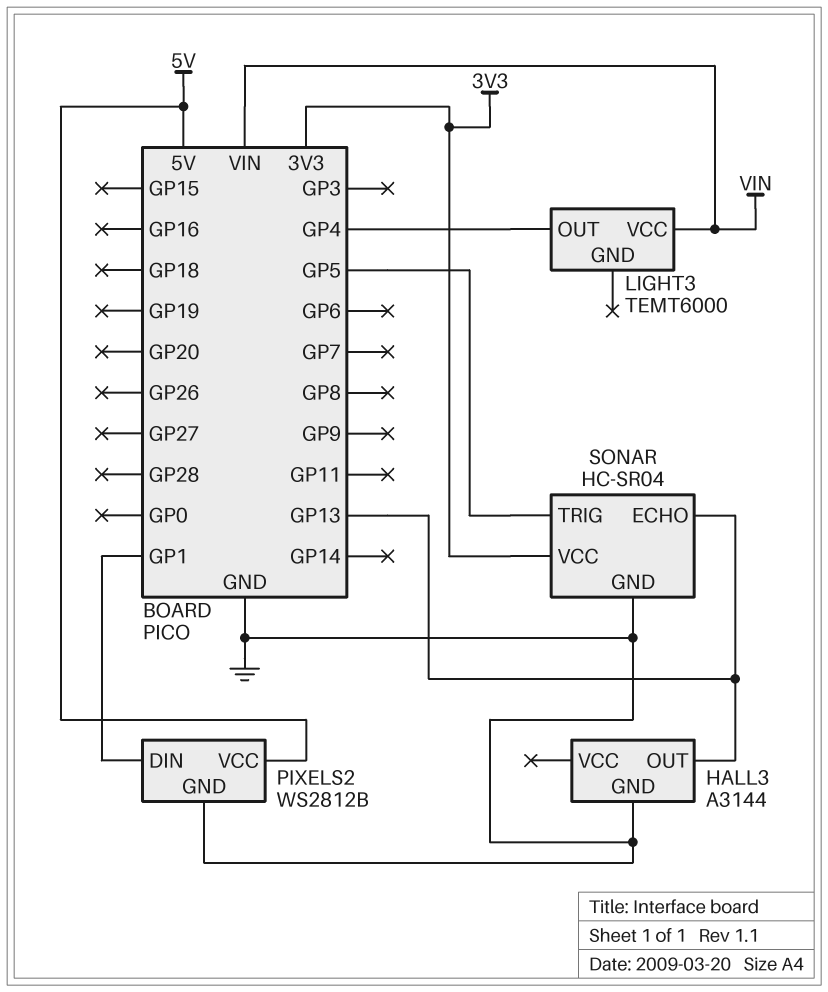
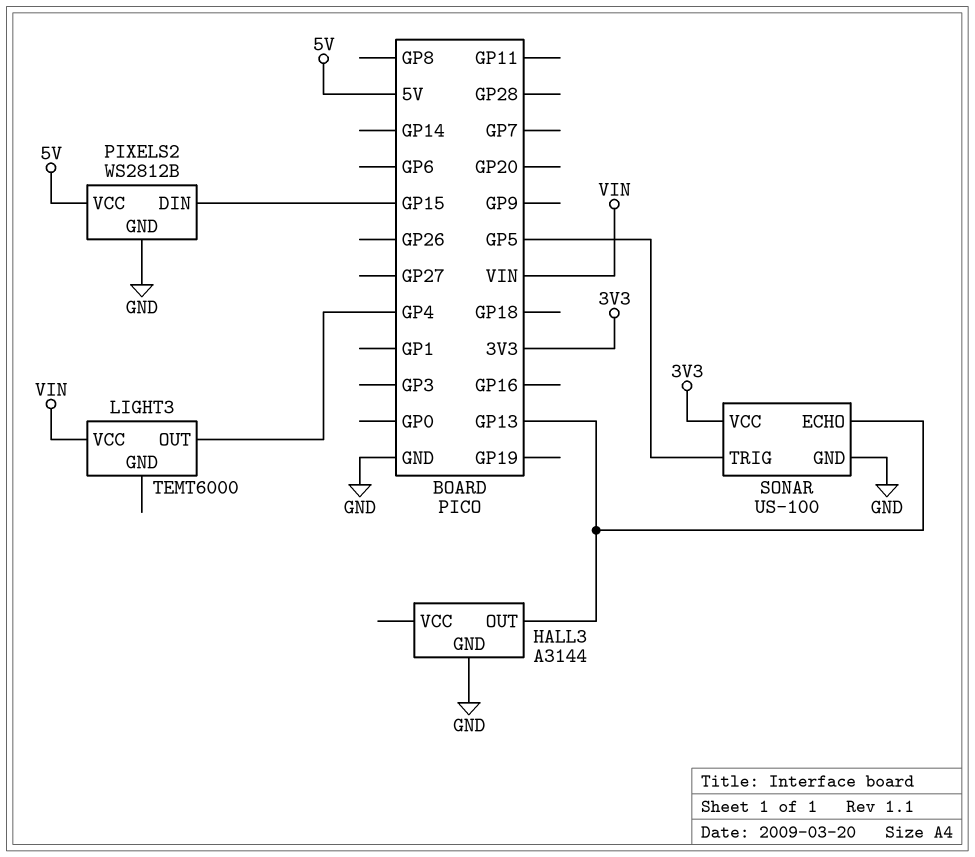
PIXELS2 pin DIN: GP1 -> GP15
SONAR: HC-SR04 -> US-100

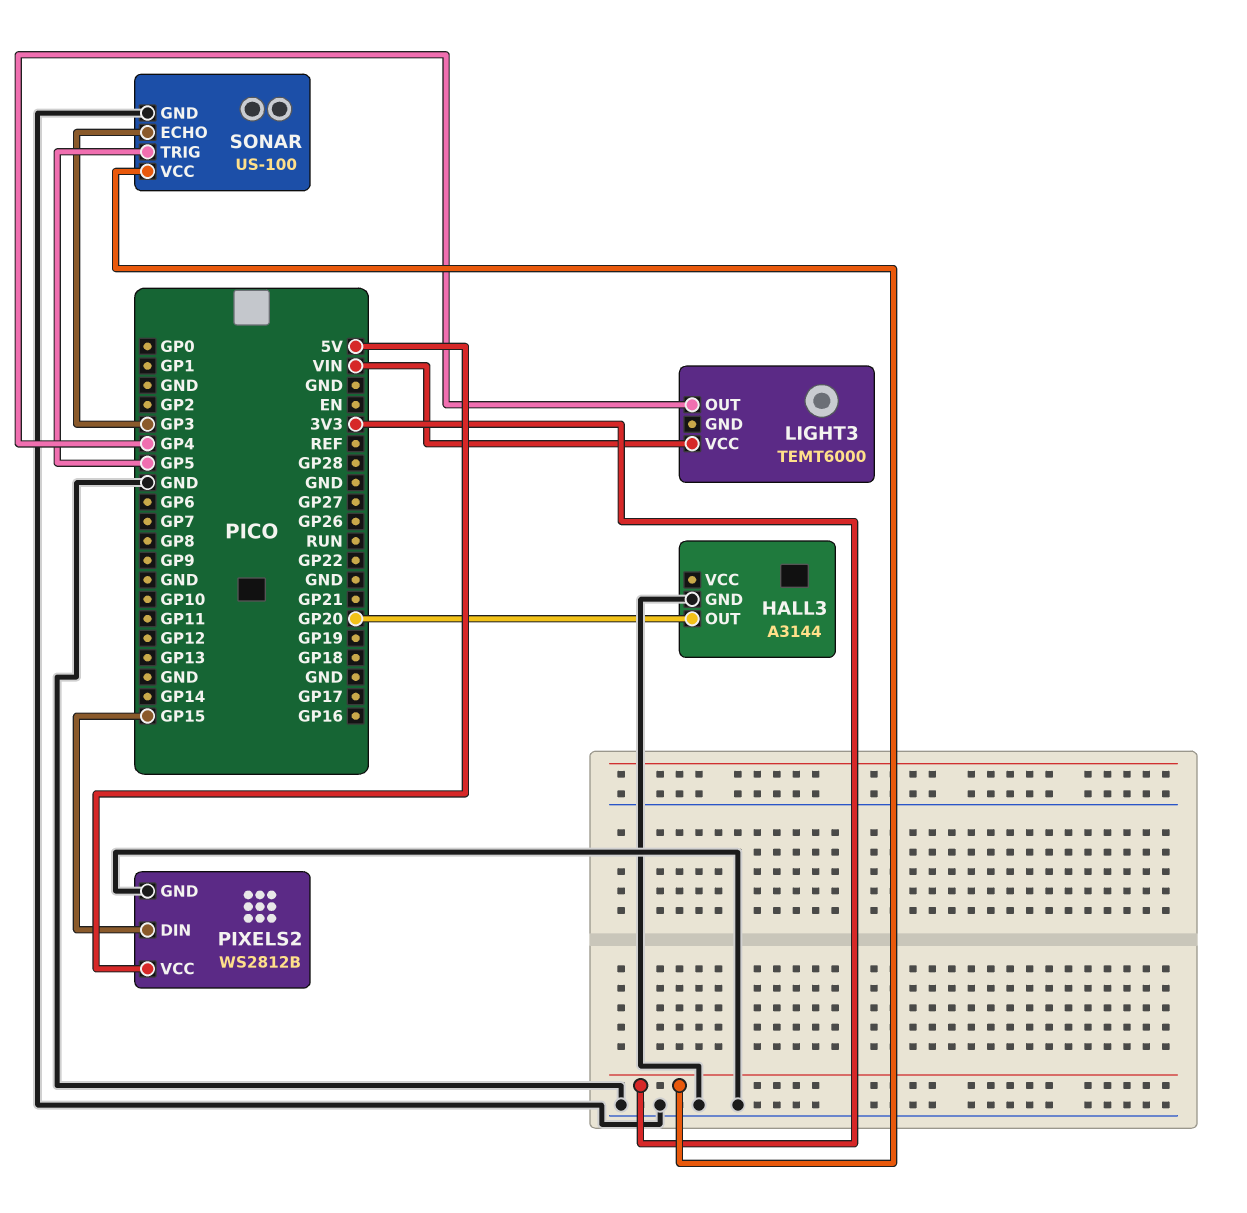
HALL3 pin OUT: GP13 -> GP20
SONAR pin ECHO: GP13 -> GP3

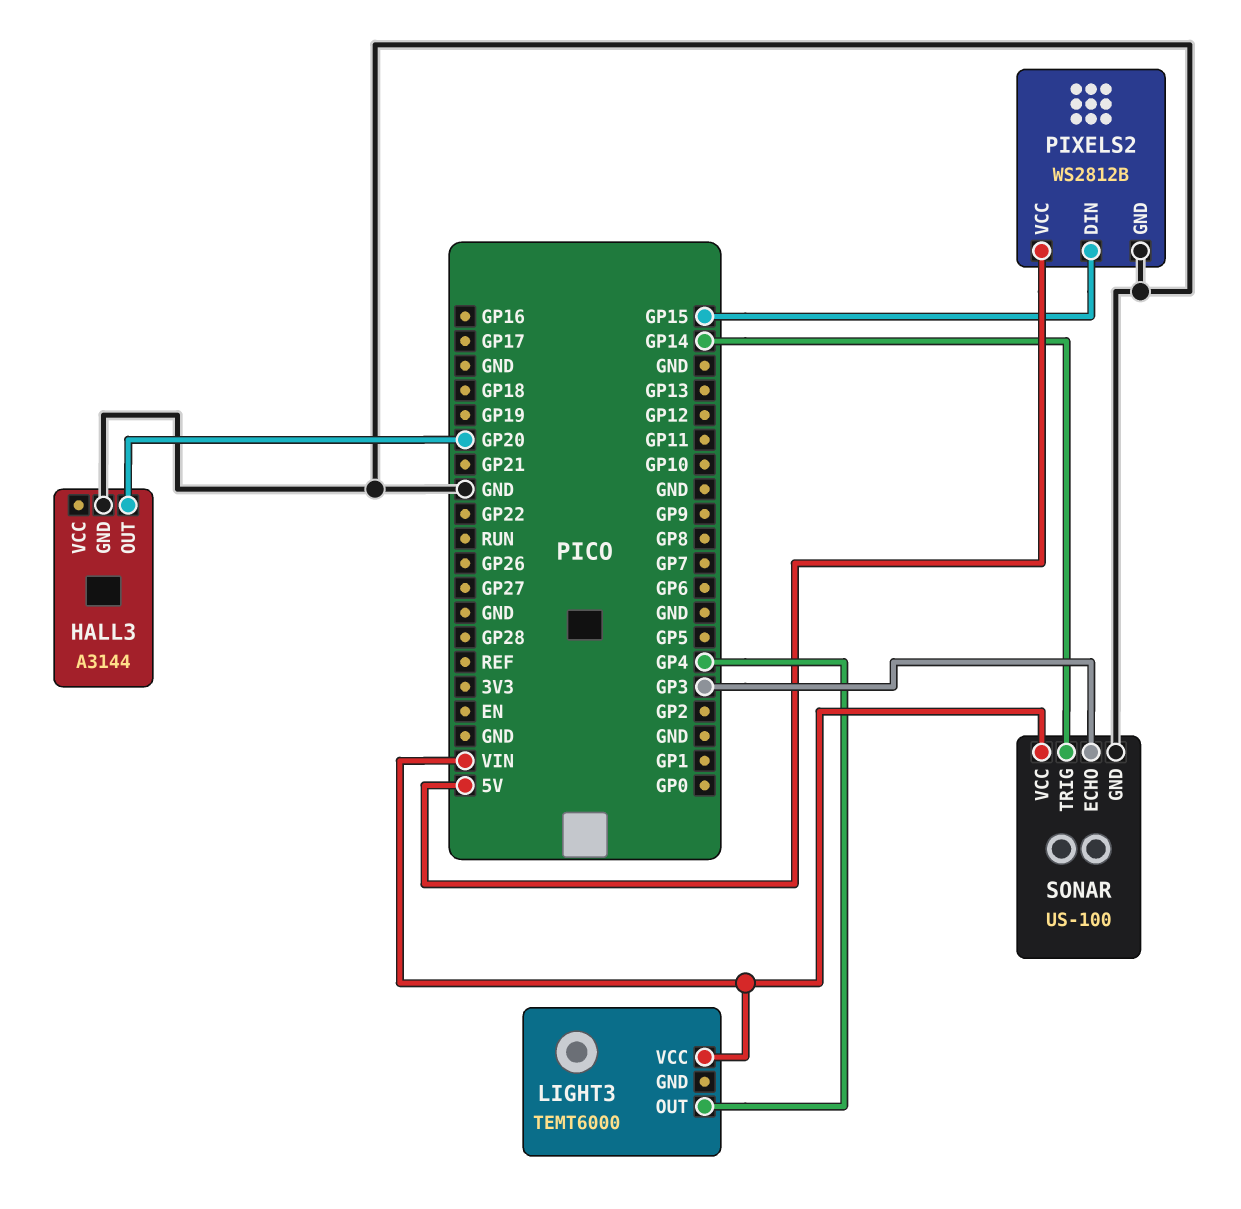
SONAR pin TRIG: GP5 -> GP14
SONAR pin VCC: 3V3 -> VIN

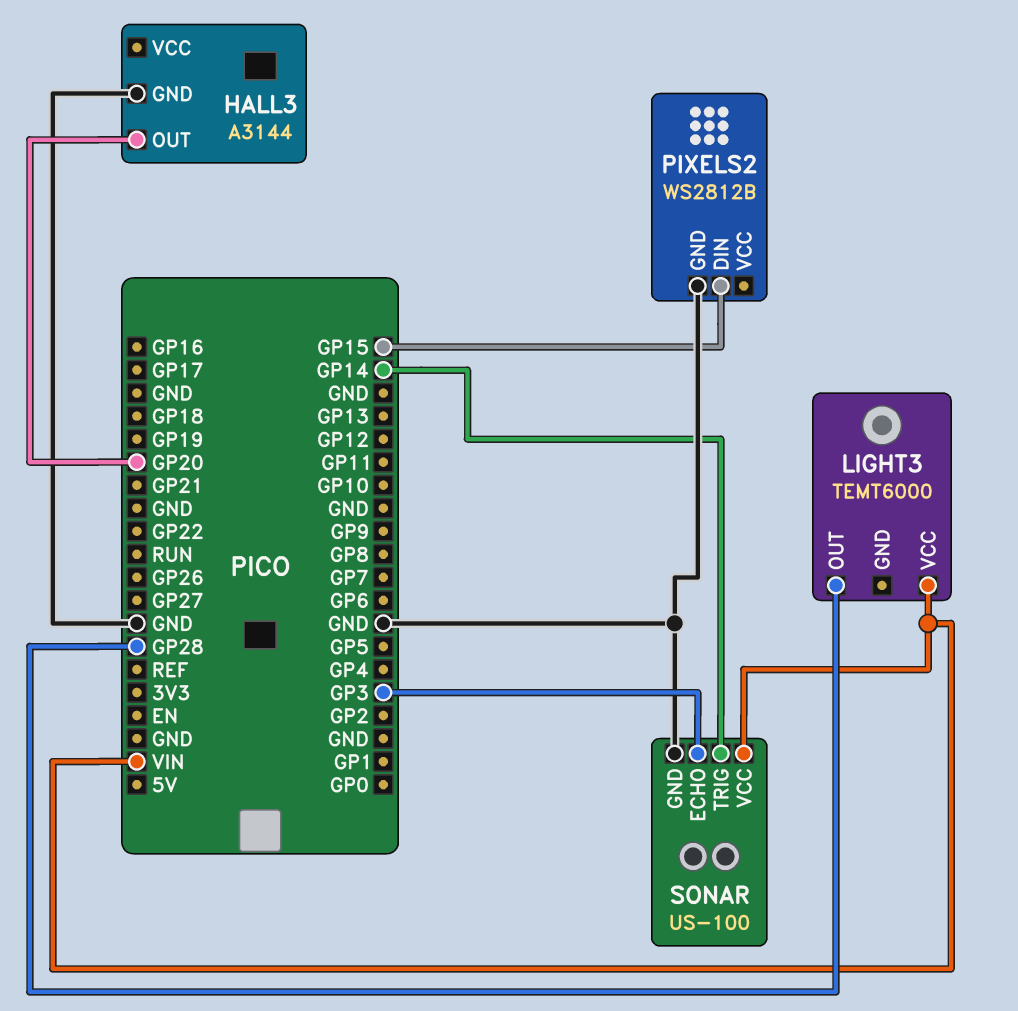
LIGHT3 pin OUT: GP4 -> GP28
PIXELS2 pin VCC: 5V -> none

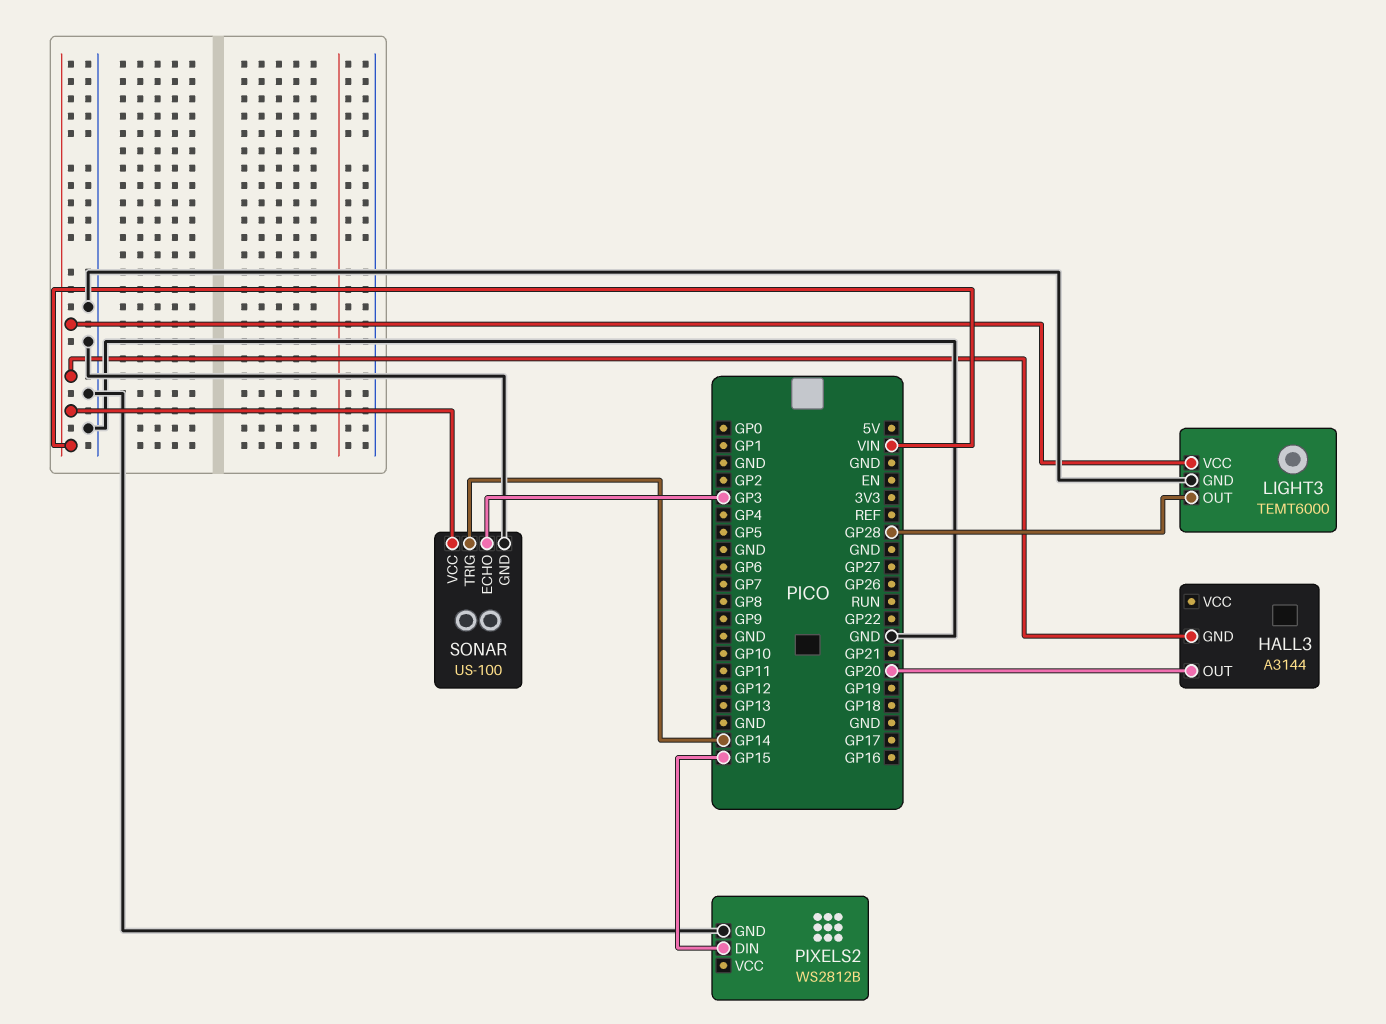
HALL3 pin GND: GND -> VIN
LIGHT3 pin GND: none -> GND

